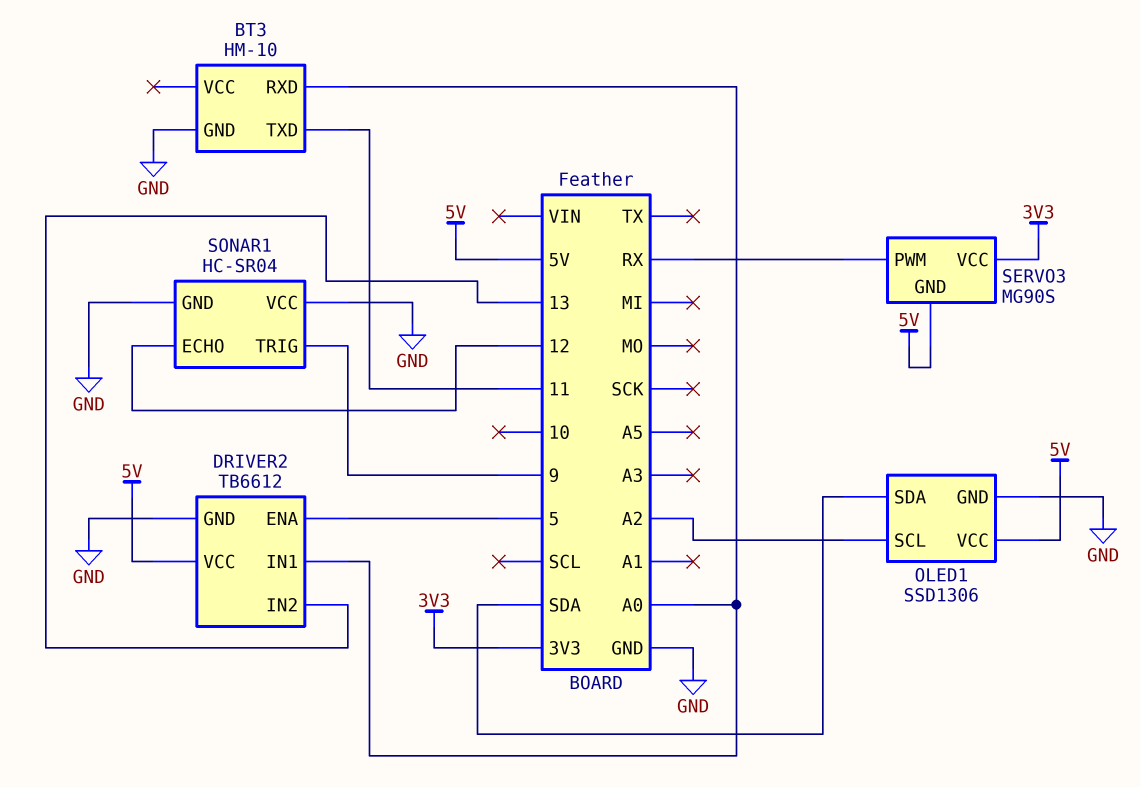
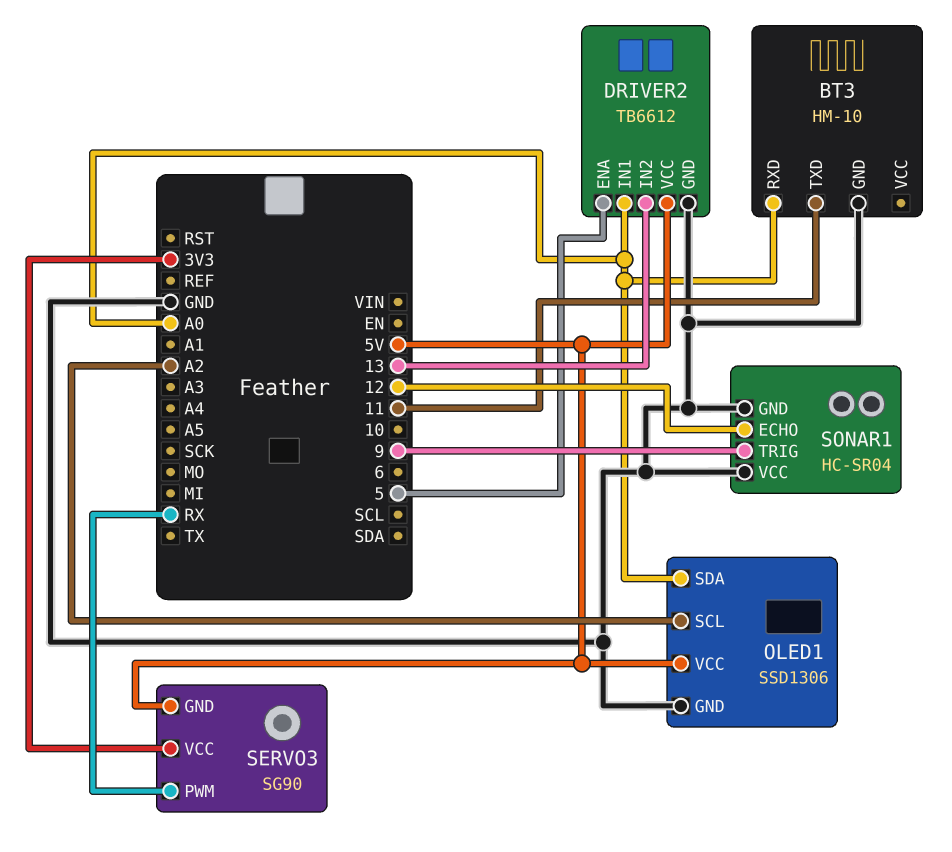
OLED1 pin SDA: SDA -> A0
SERVO3: MG90S -> SG90

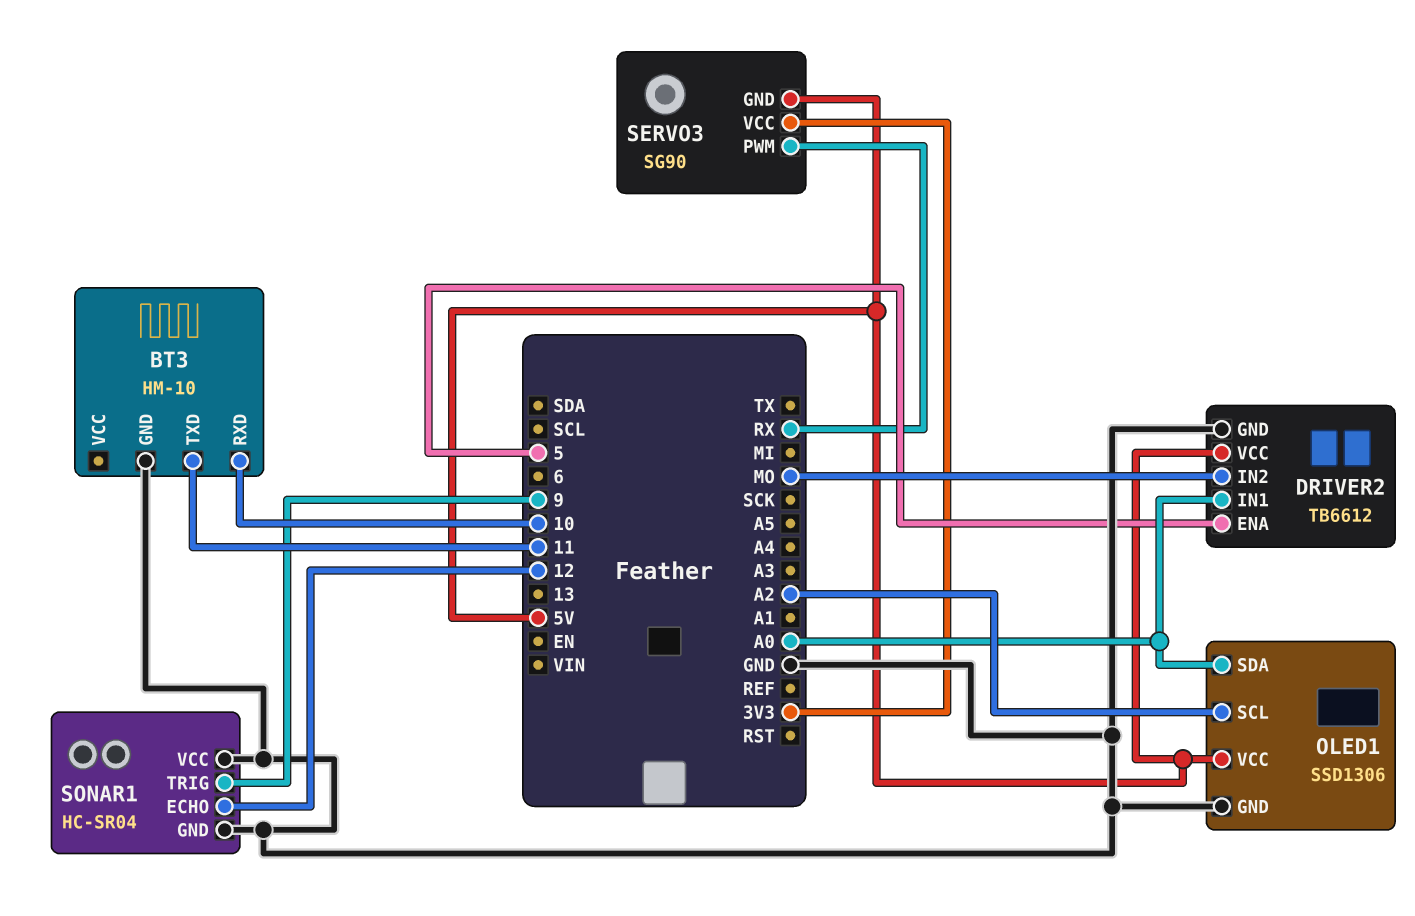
BT3 pin RXD: A0 -> 10
DRIVER2 pin IN2: 13 -> MO

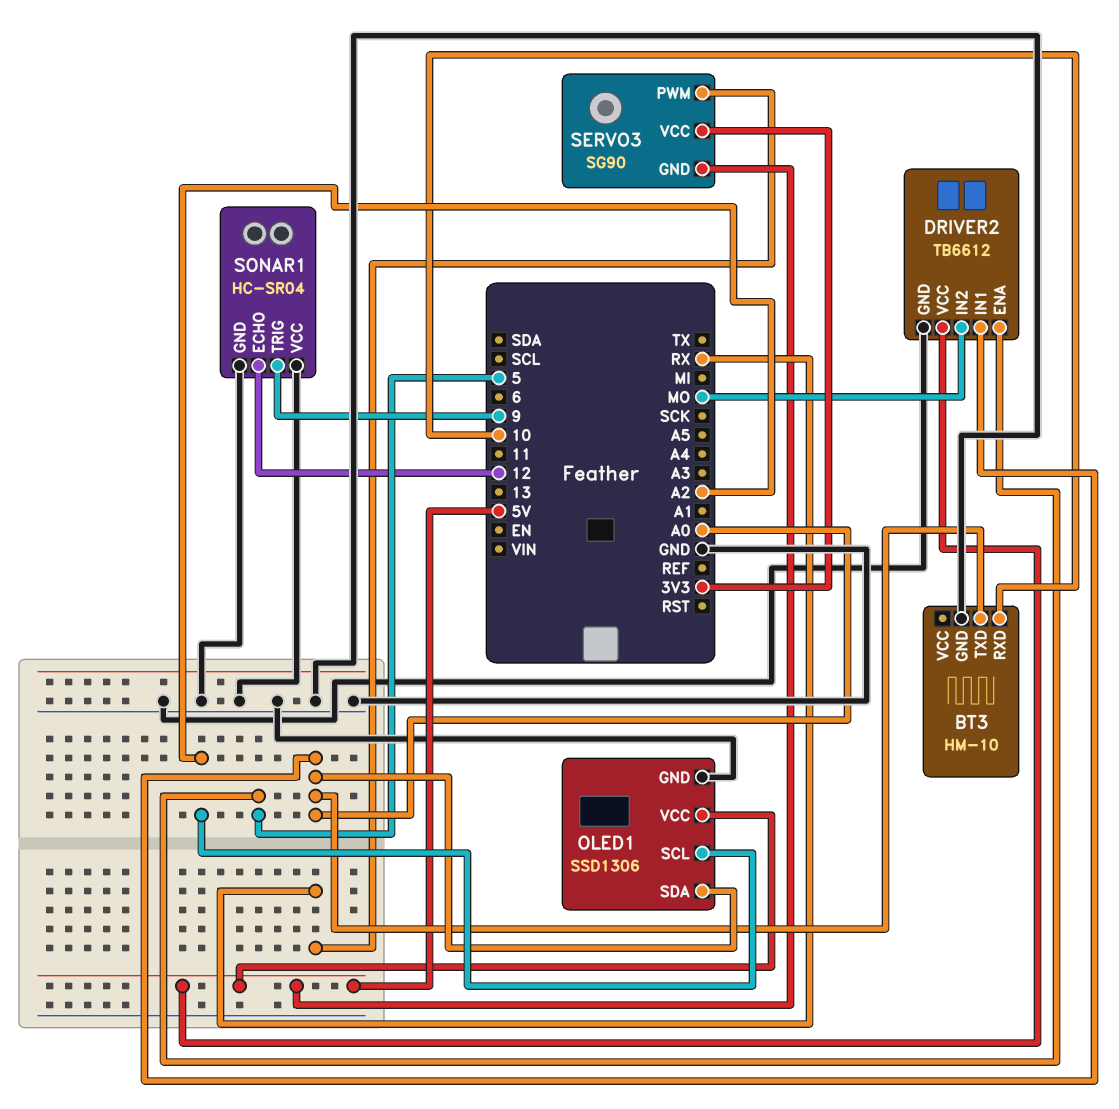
BT3 pin TXD: 11 -> A0

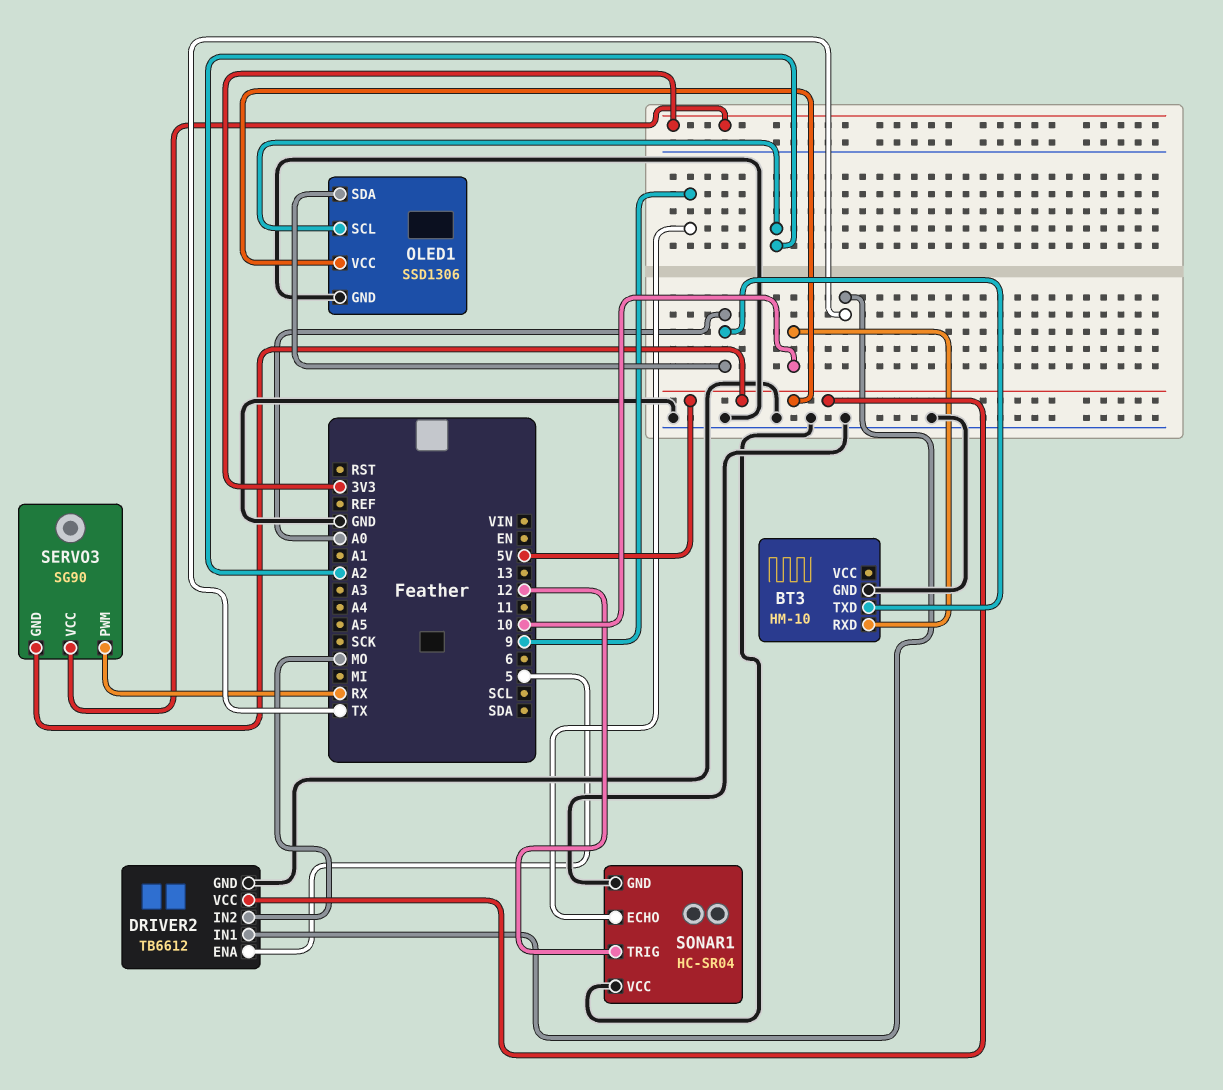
DRIVER2 pin IN1: A0 -> TX
SONAR1 pin ECHO: 12 -> 9
SONAR1 pin TRIG: 9 -> 12

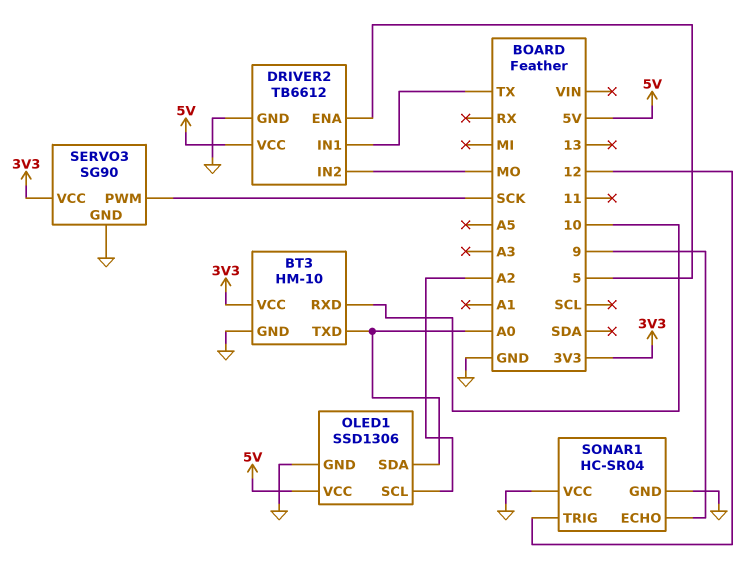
BT3 pin VCC: none -> 3V3
SERVO3 pin GND: 5V -> GND
SERVO3 pin PWM: RX -> SCK

